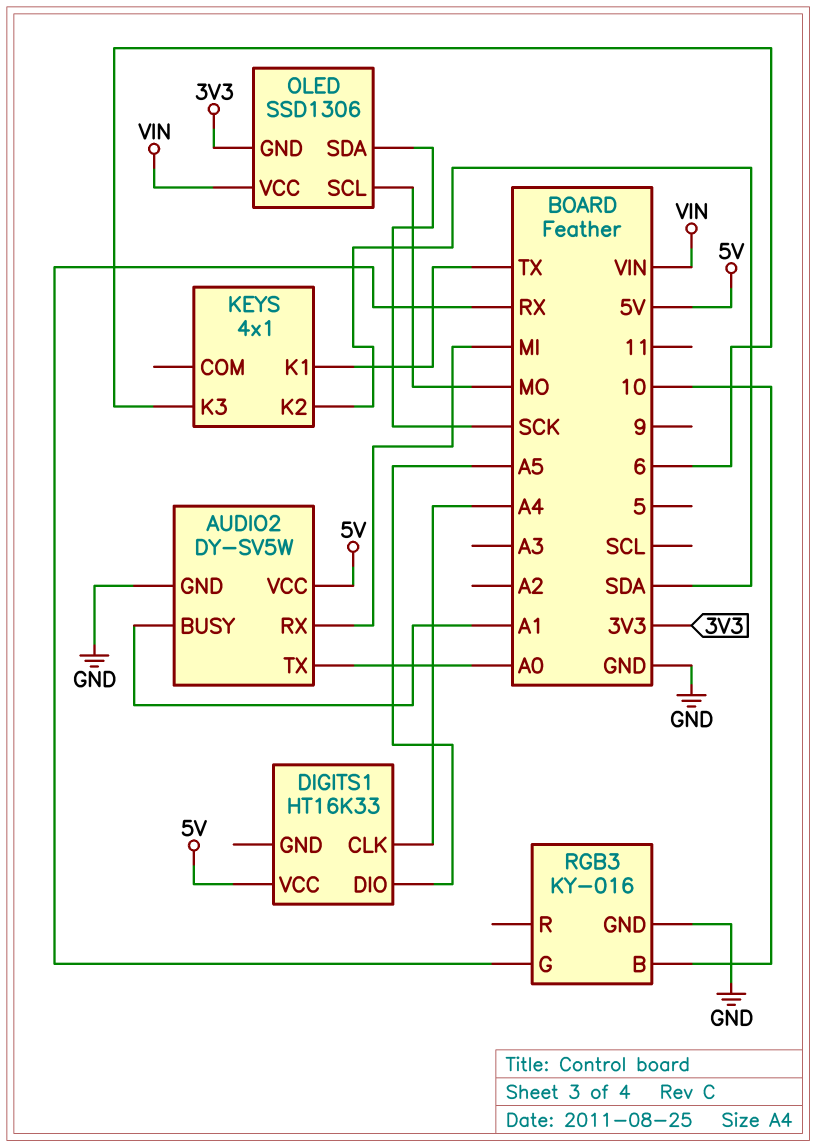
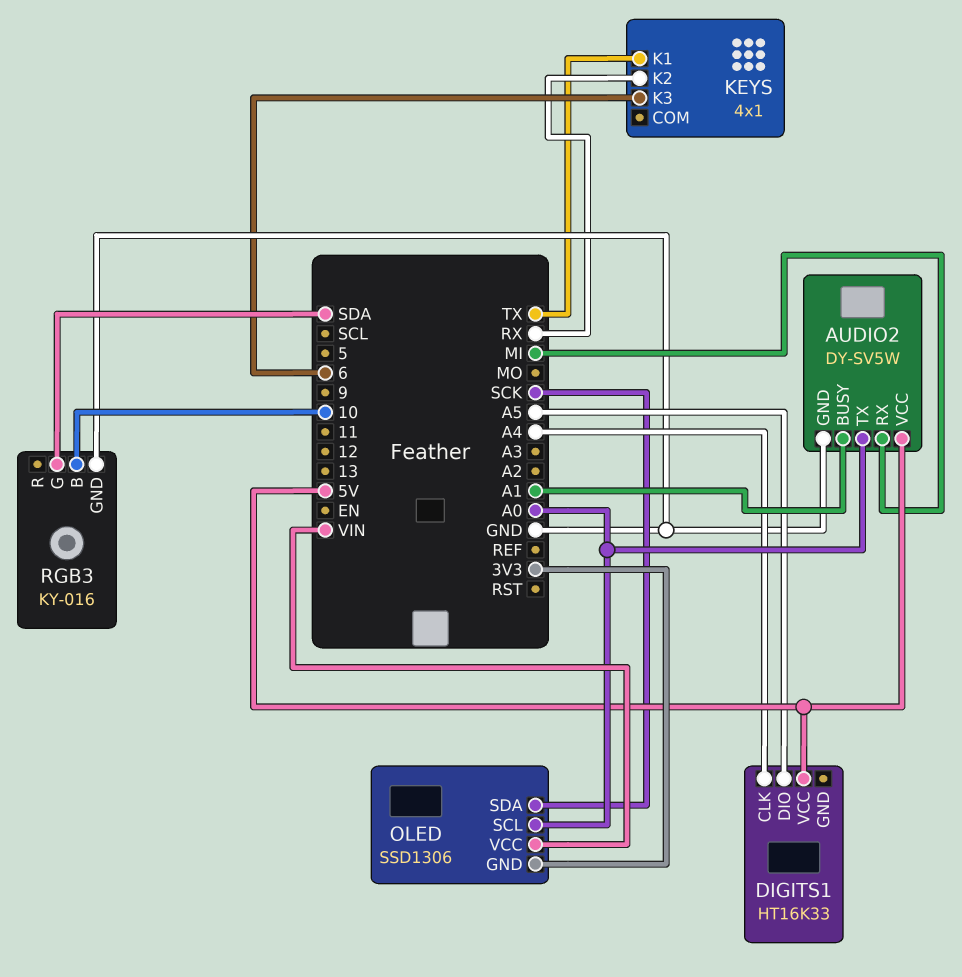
KEYS pin K2: SDA -> RX
OLED pin SCL: MO -> A0
RGB3 pin G: RX -> SDA

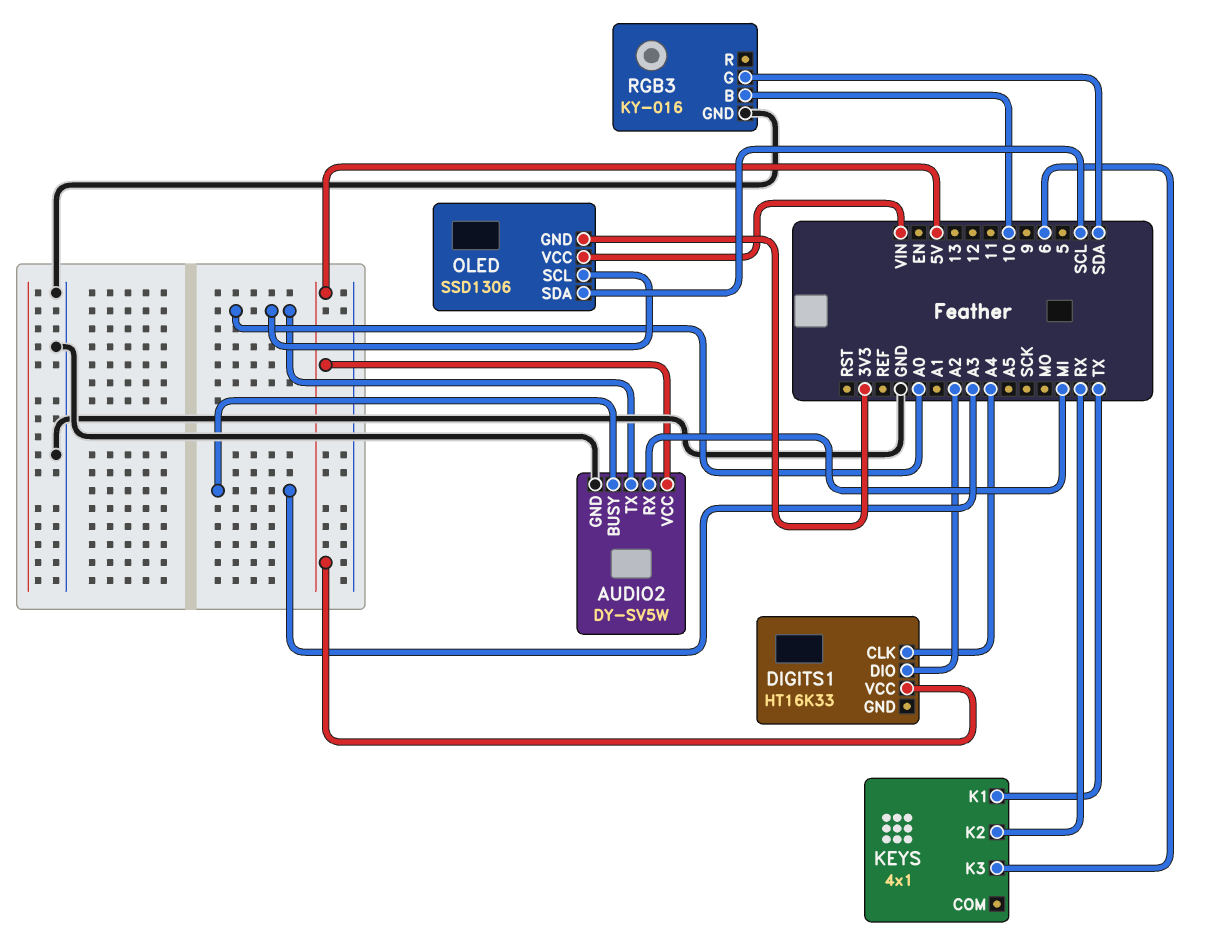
AUDIO2 pin BUSY: A1 -> A3
DIGITS1 pin DIO: A5 -> A2
OLED pin SDA: SCK -> SCL

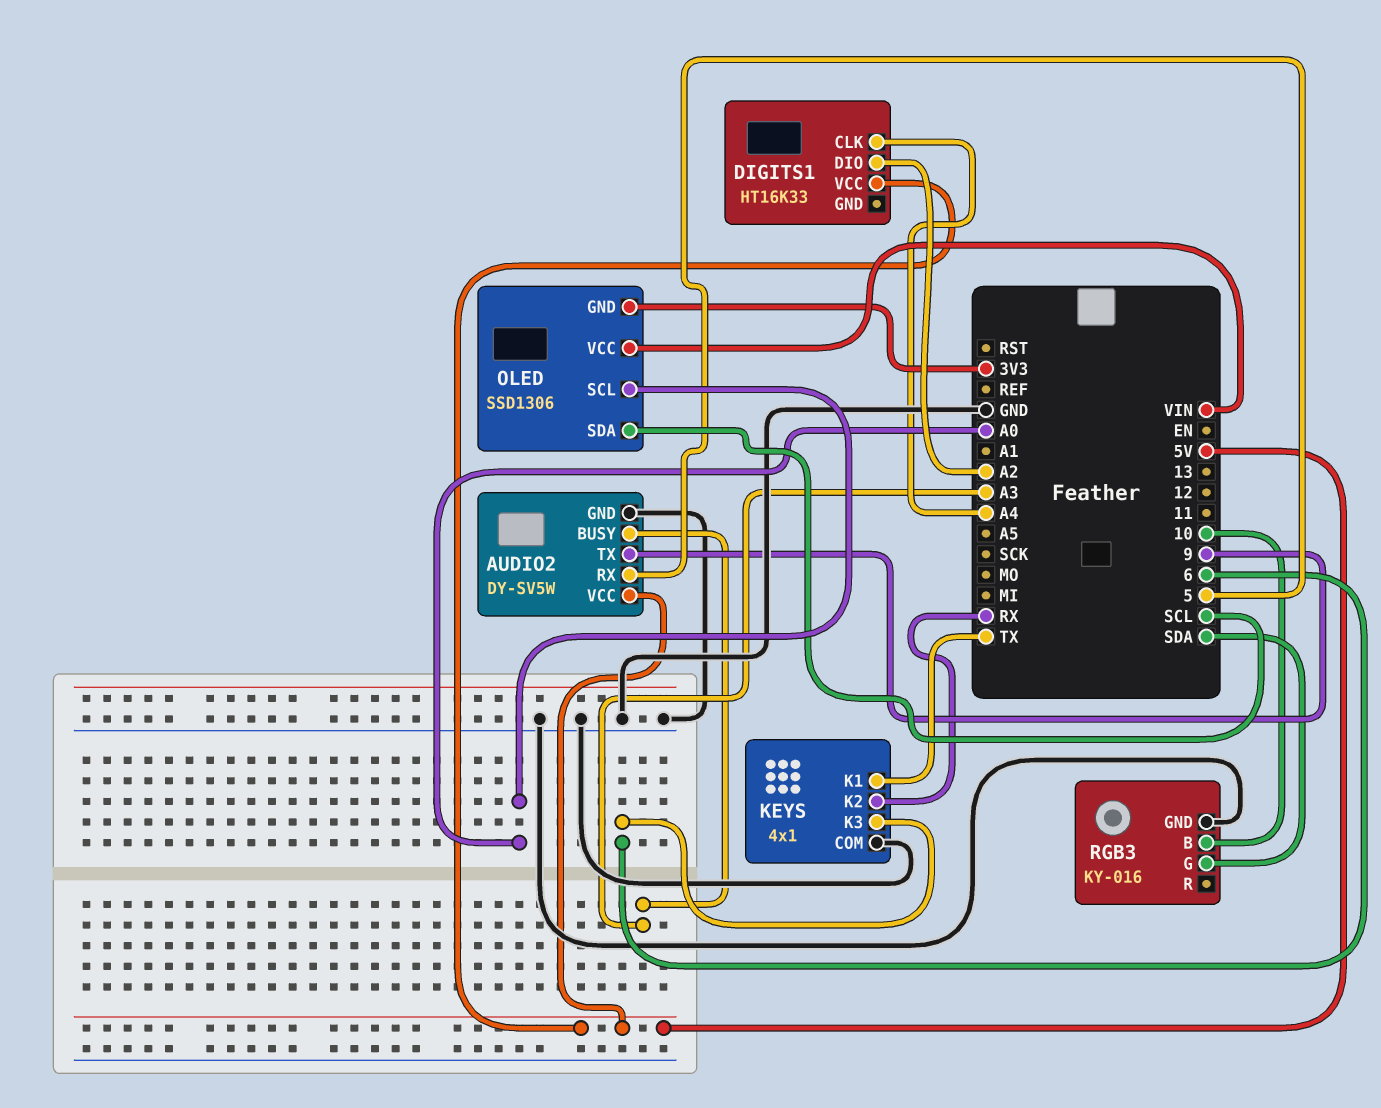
AUDIO2 pin RX: MI -> 5
AUDIO2 pin TX: A0 -> 9
KEYS pin COM: none -> GND

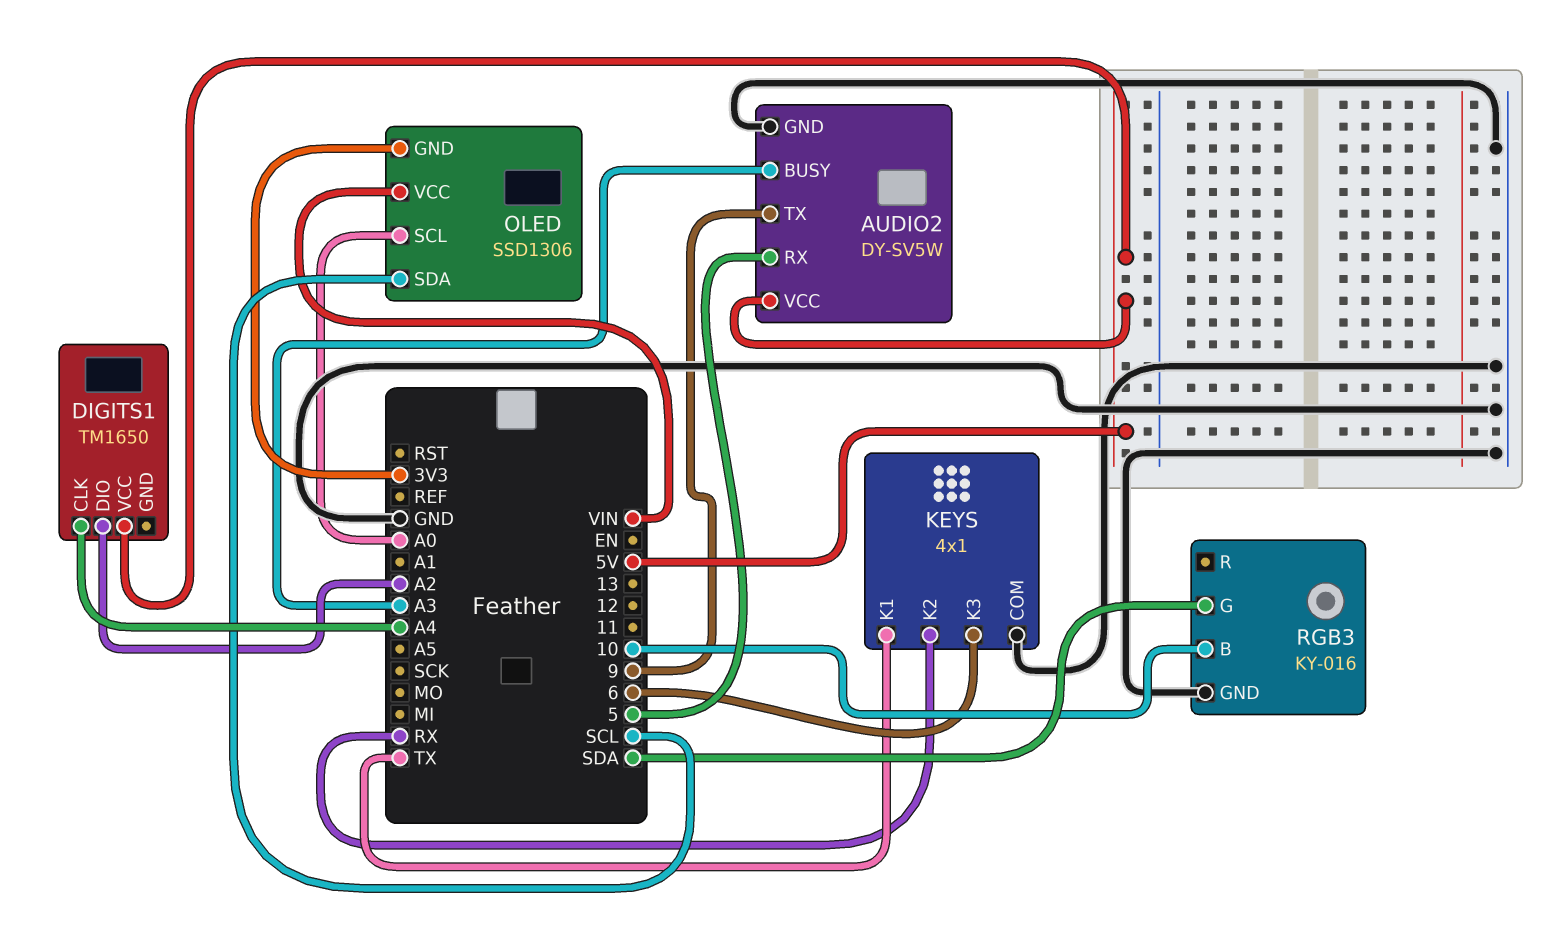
DIGITS1: HT16K33 -> TM1650

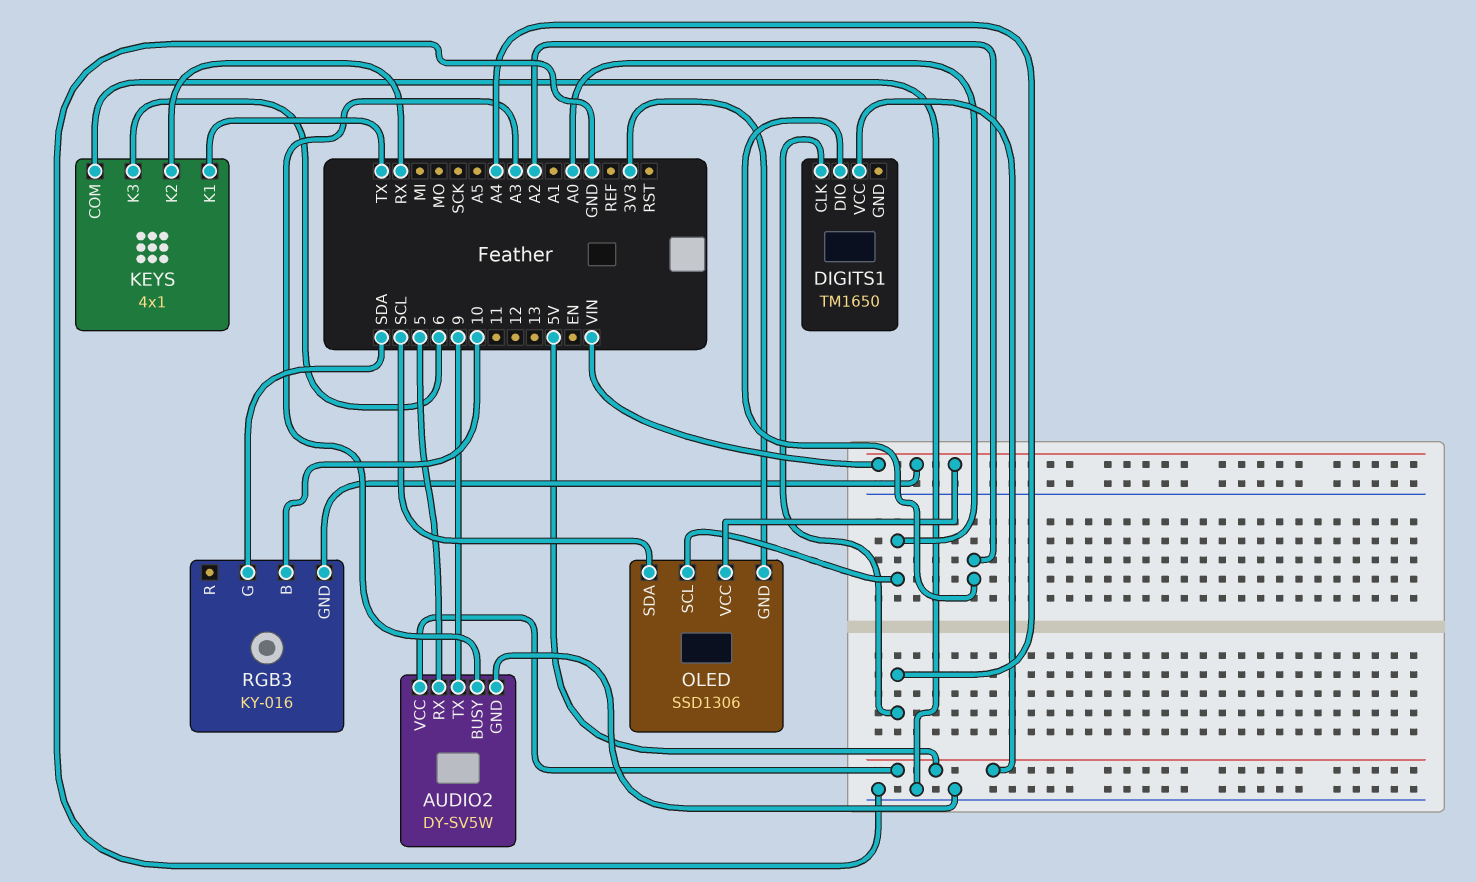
RGB3 pin GND: GND -> VIN

